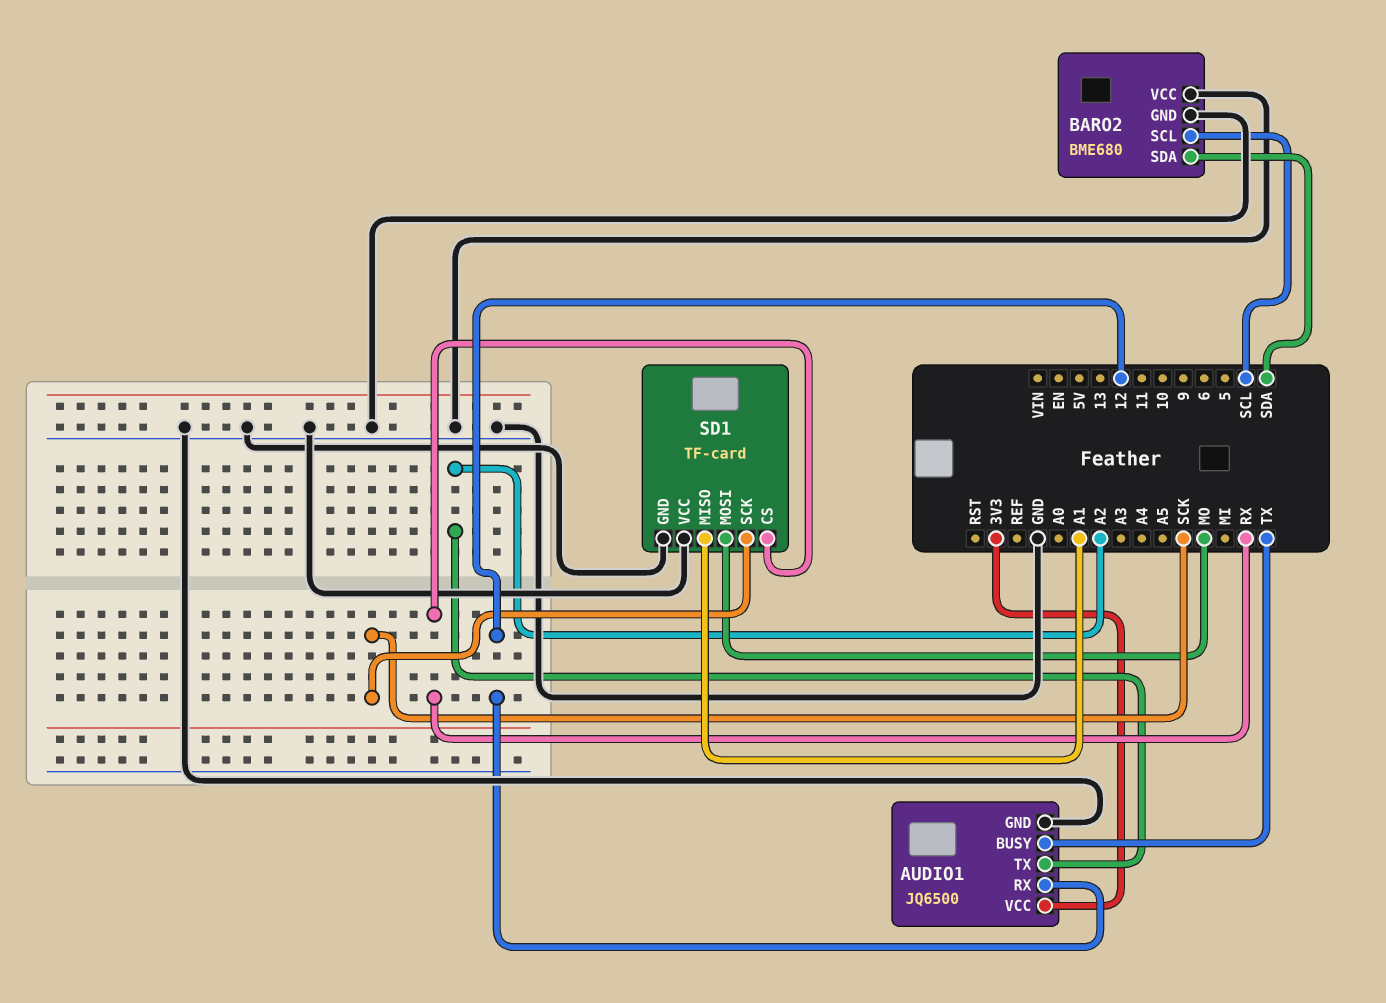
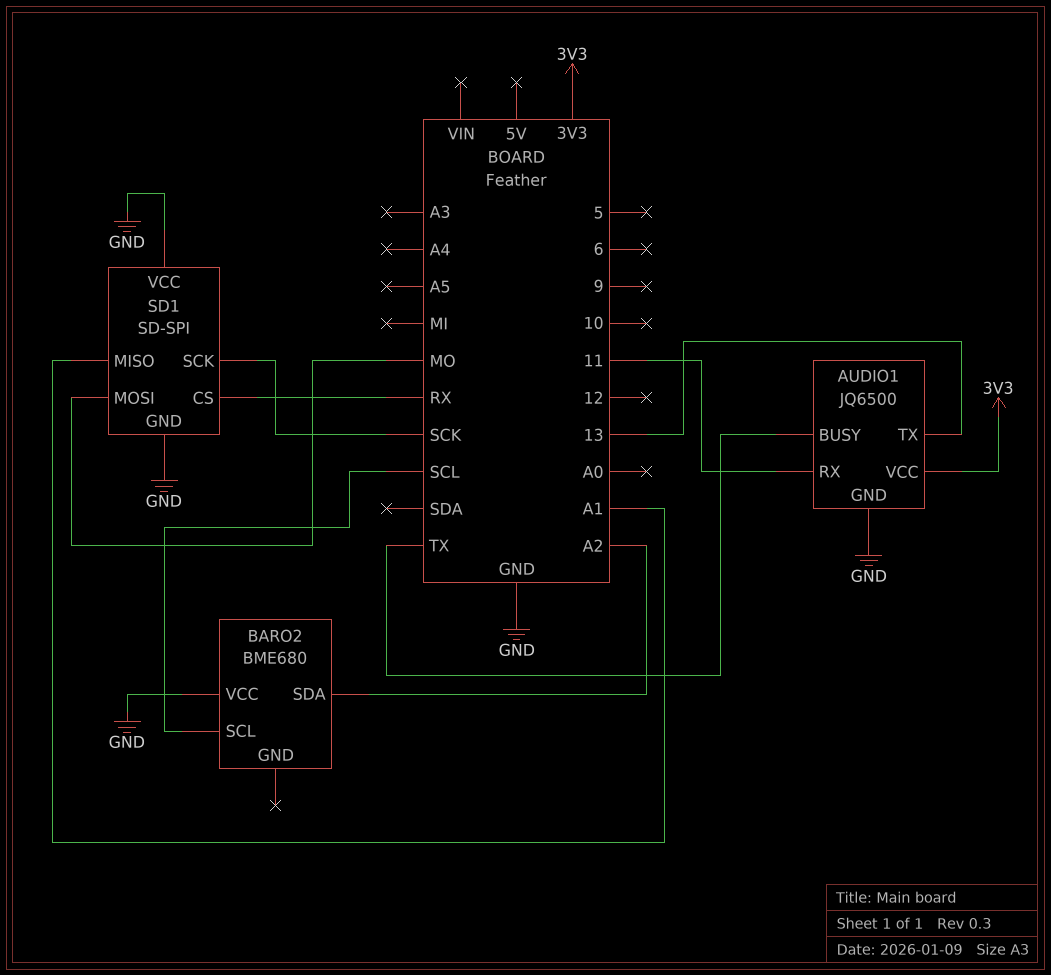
AUDIO1 pin RX: 12 -> 11
AUDIO1 pin TX: A2 -> 13
BARO2 pin GND: GND -> none
BARO2 pin SDA: SDA -> A2
SD1: TF-card -> SD-SPI

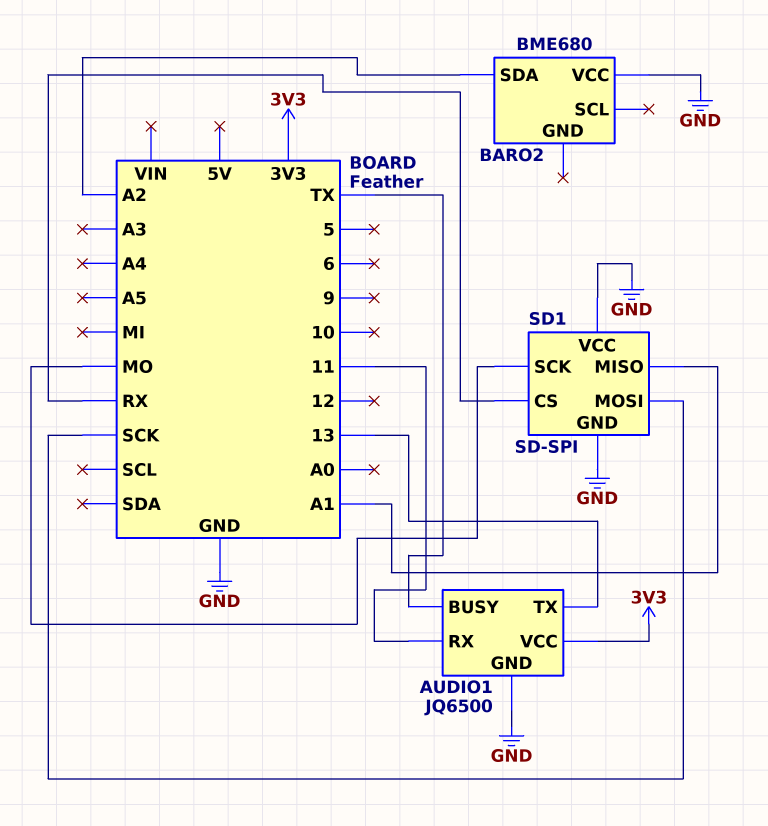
BARO2 pin SCL: SCL -> none
SD1 pin MOSI: MO -> SCK
SD1 pin SCK: SCK -> MO

